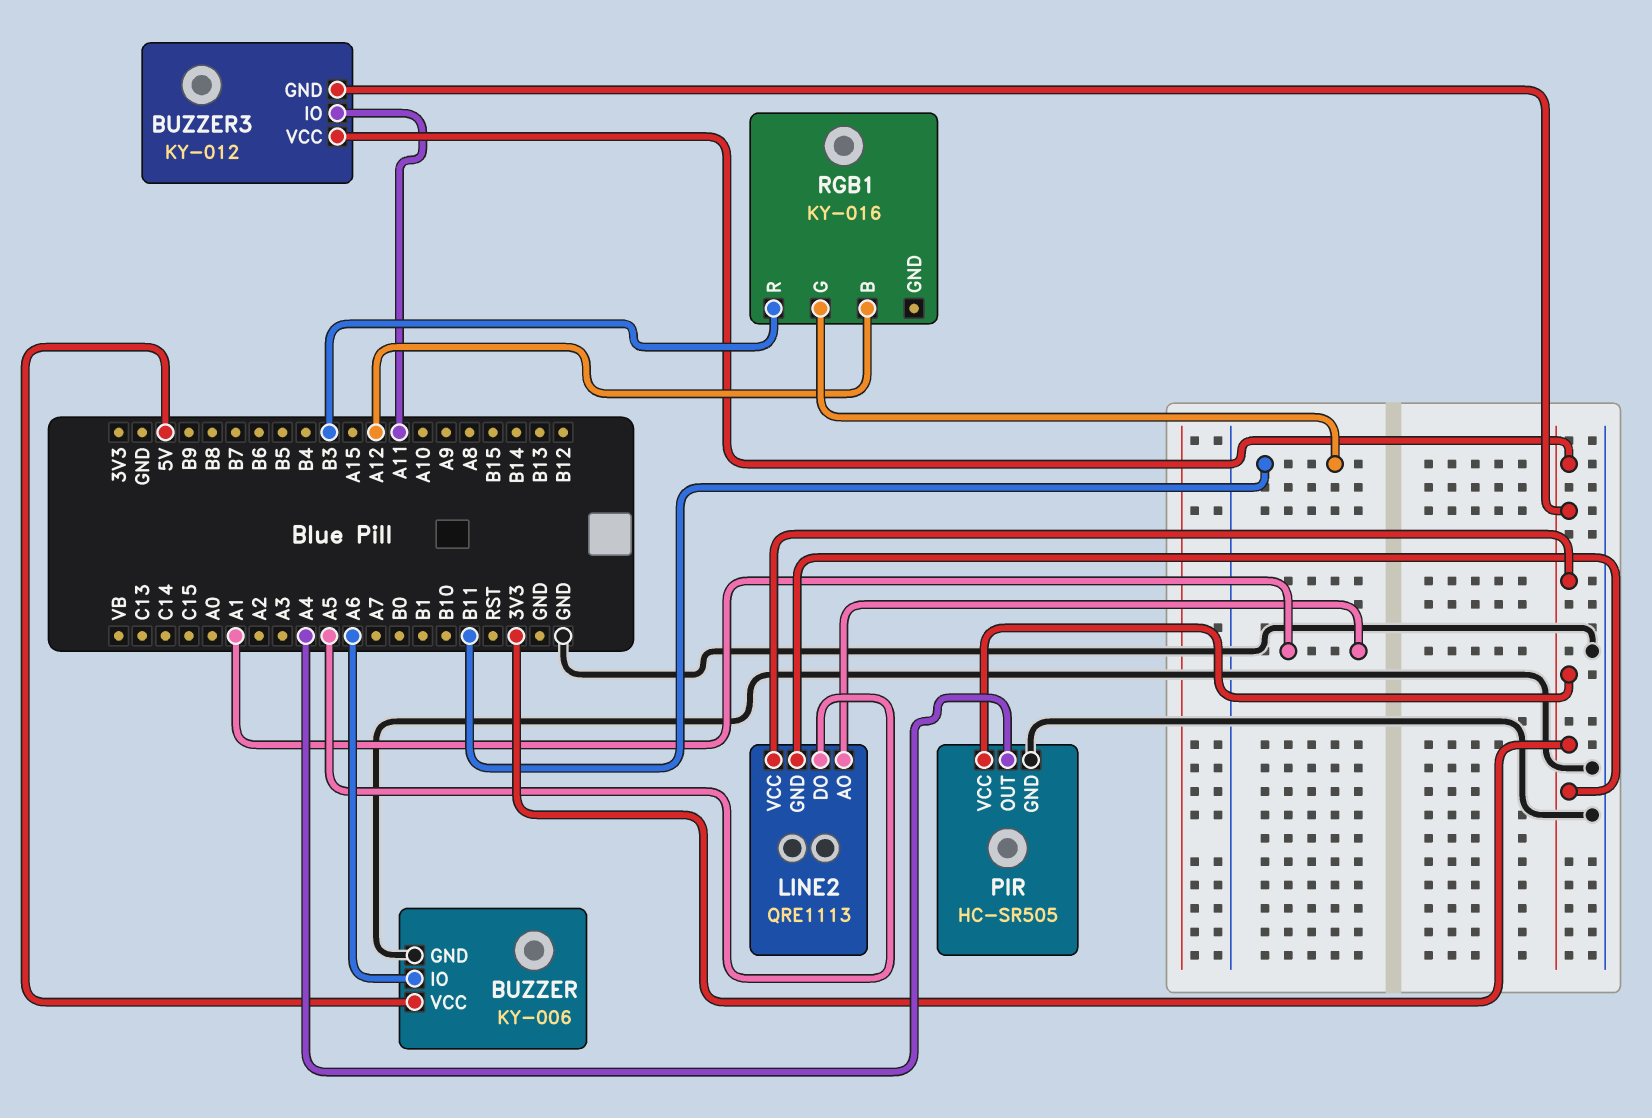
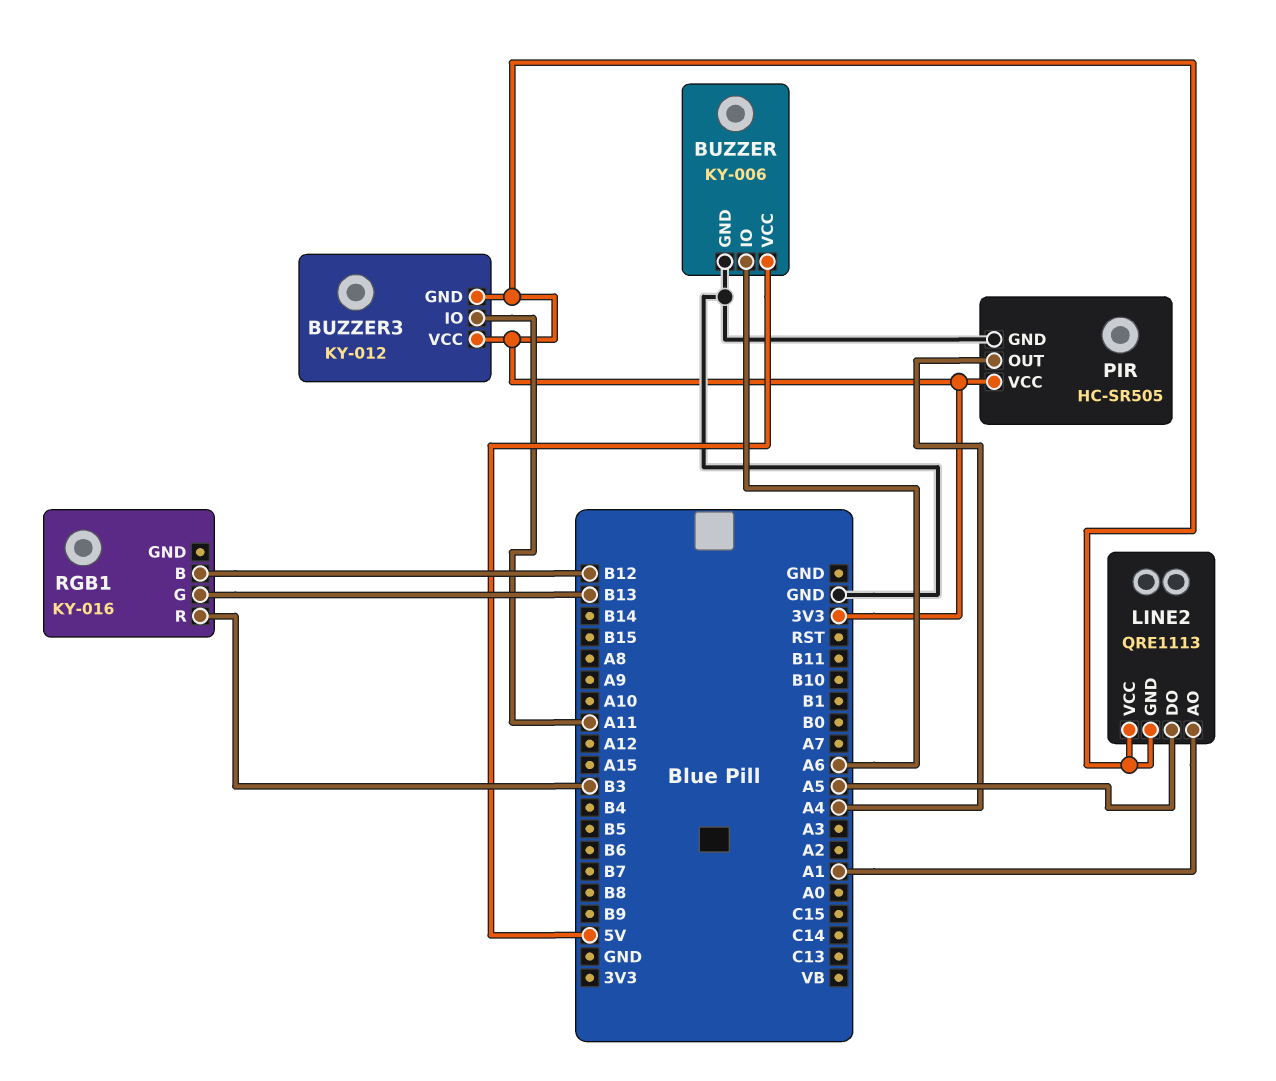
RGB1 pin B: A12 -> B12
RGB1 pin G: B11 -> B13

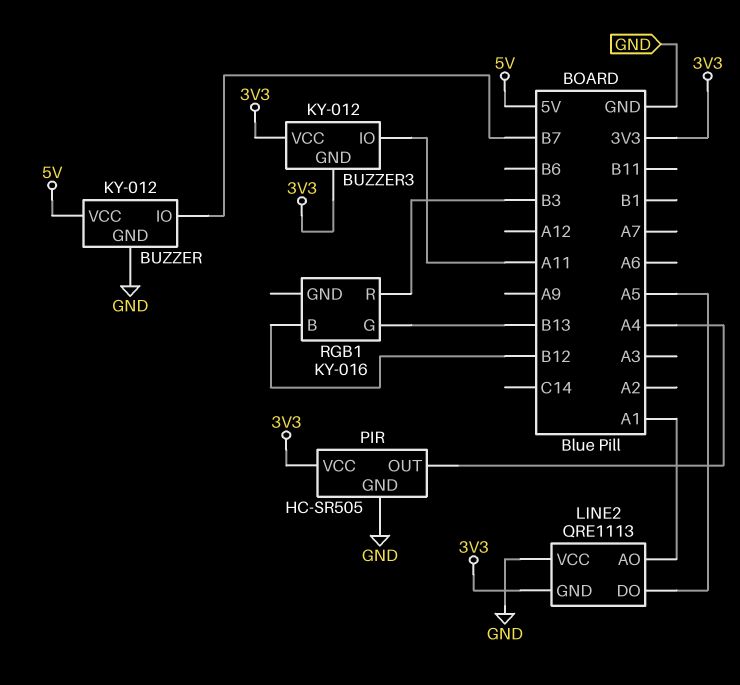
BUZZER: KY-006 -> KY-012
BUZZER pin IO: A6 -> B7
LINE2 pin VCC: 3V3 -> GND

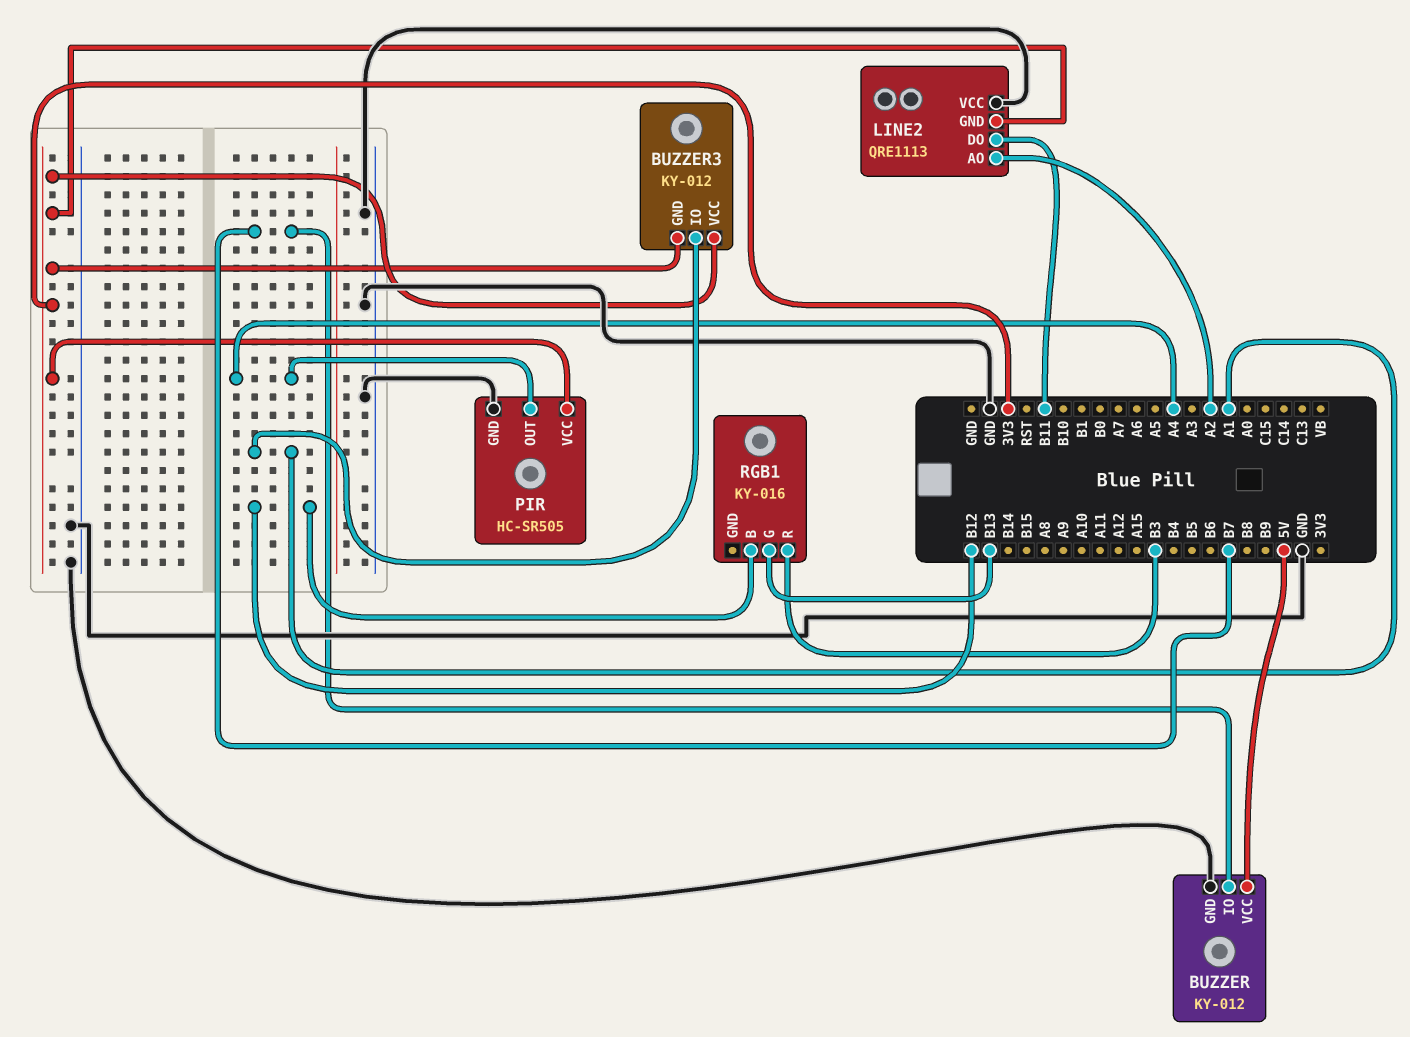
BUZZER3 pin IO: A11 -> A1
LINE2 pin AO: A1 -> A2
LINE2 pin DO: A5 -> B11

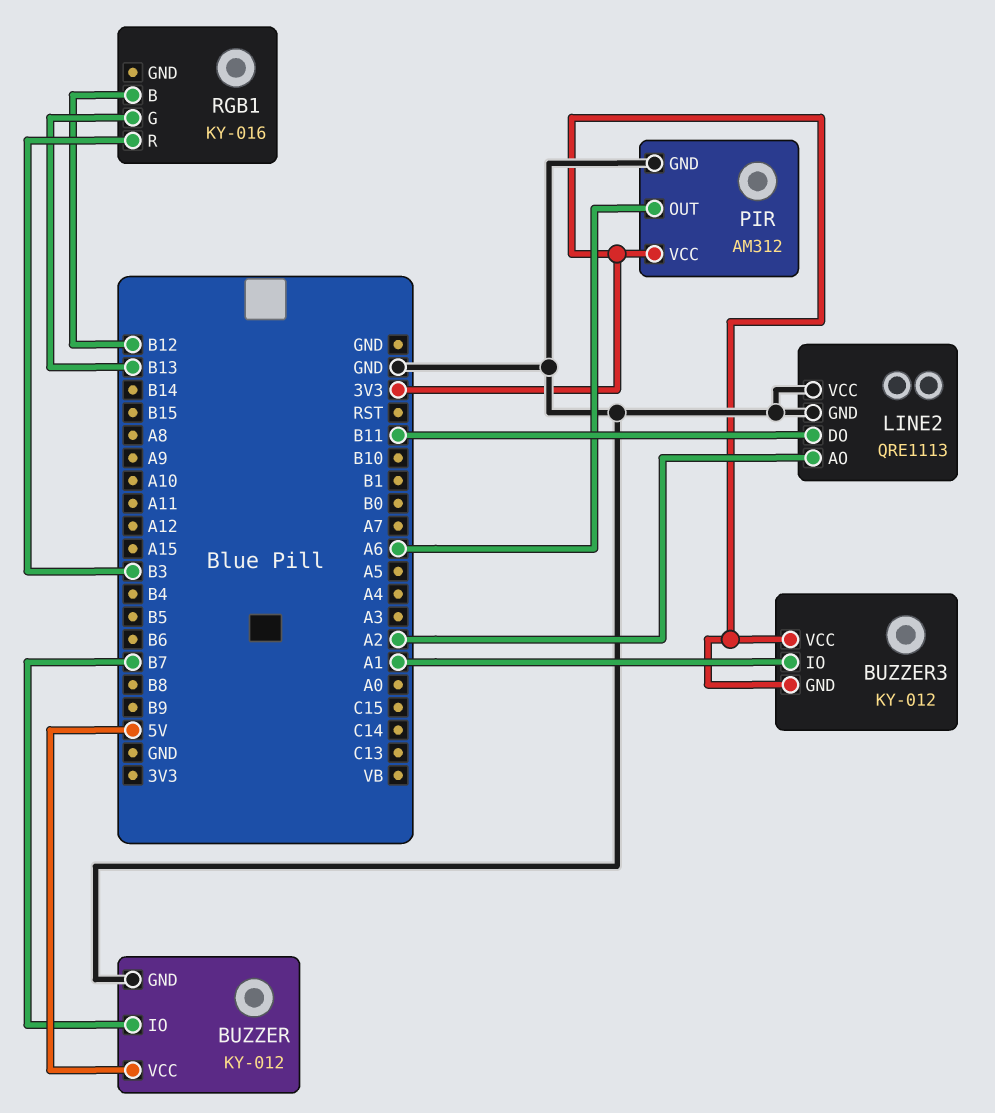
LINE2 pin GND: 3V3 -> GND
PIR: HC-SR505 -> AM312
PIR pin OUT: A4 -> A6

